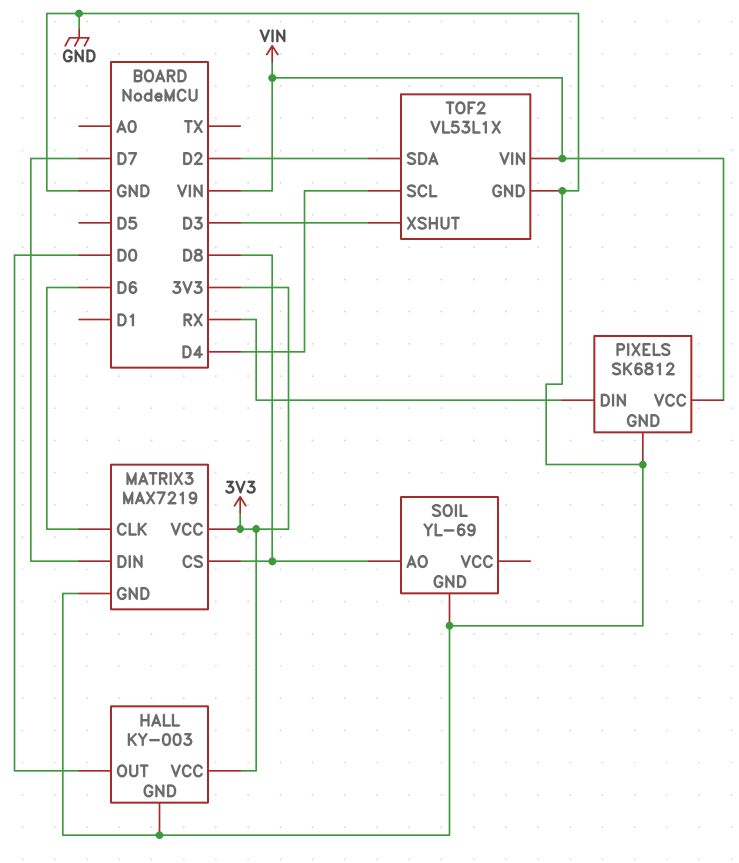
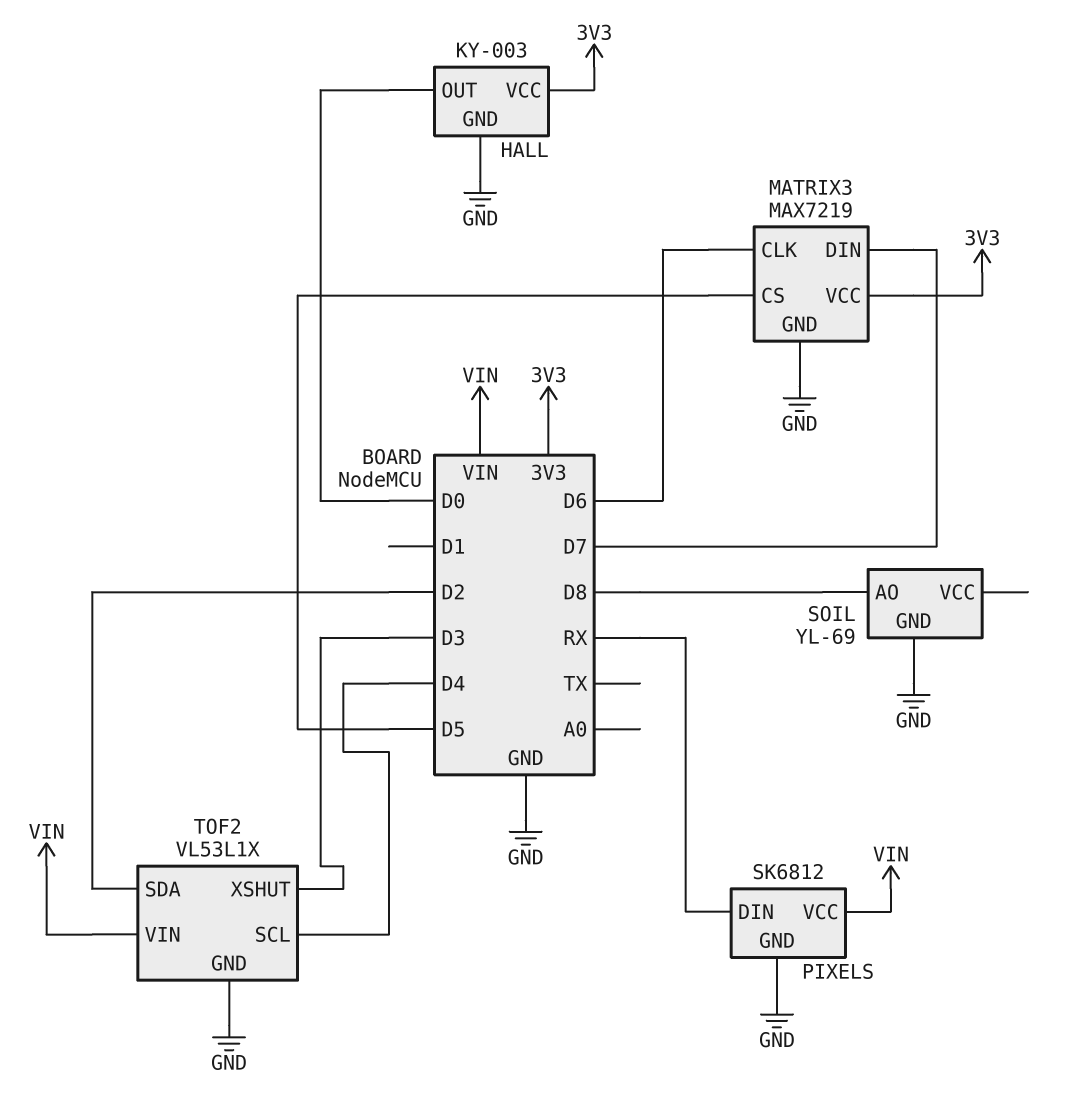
MATRIX3 pin CS: D8 -> D5

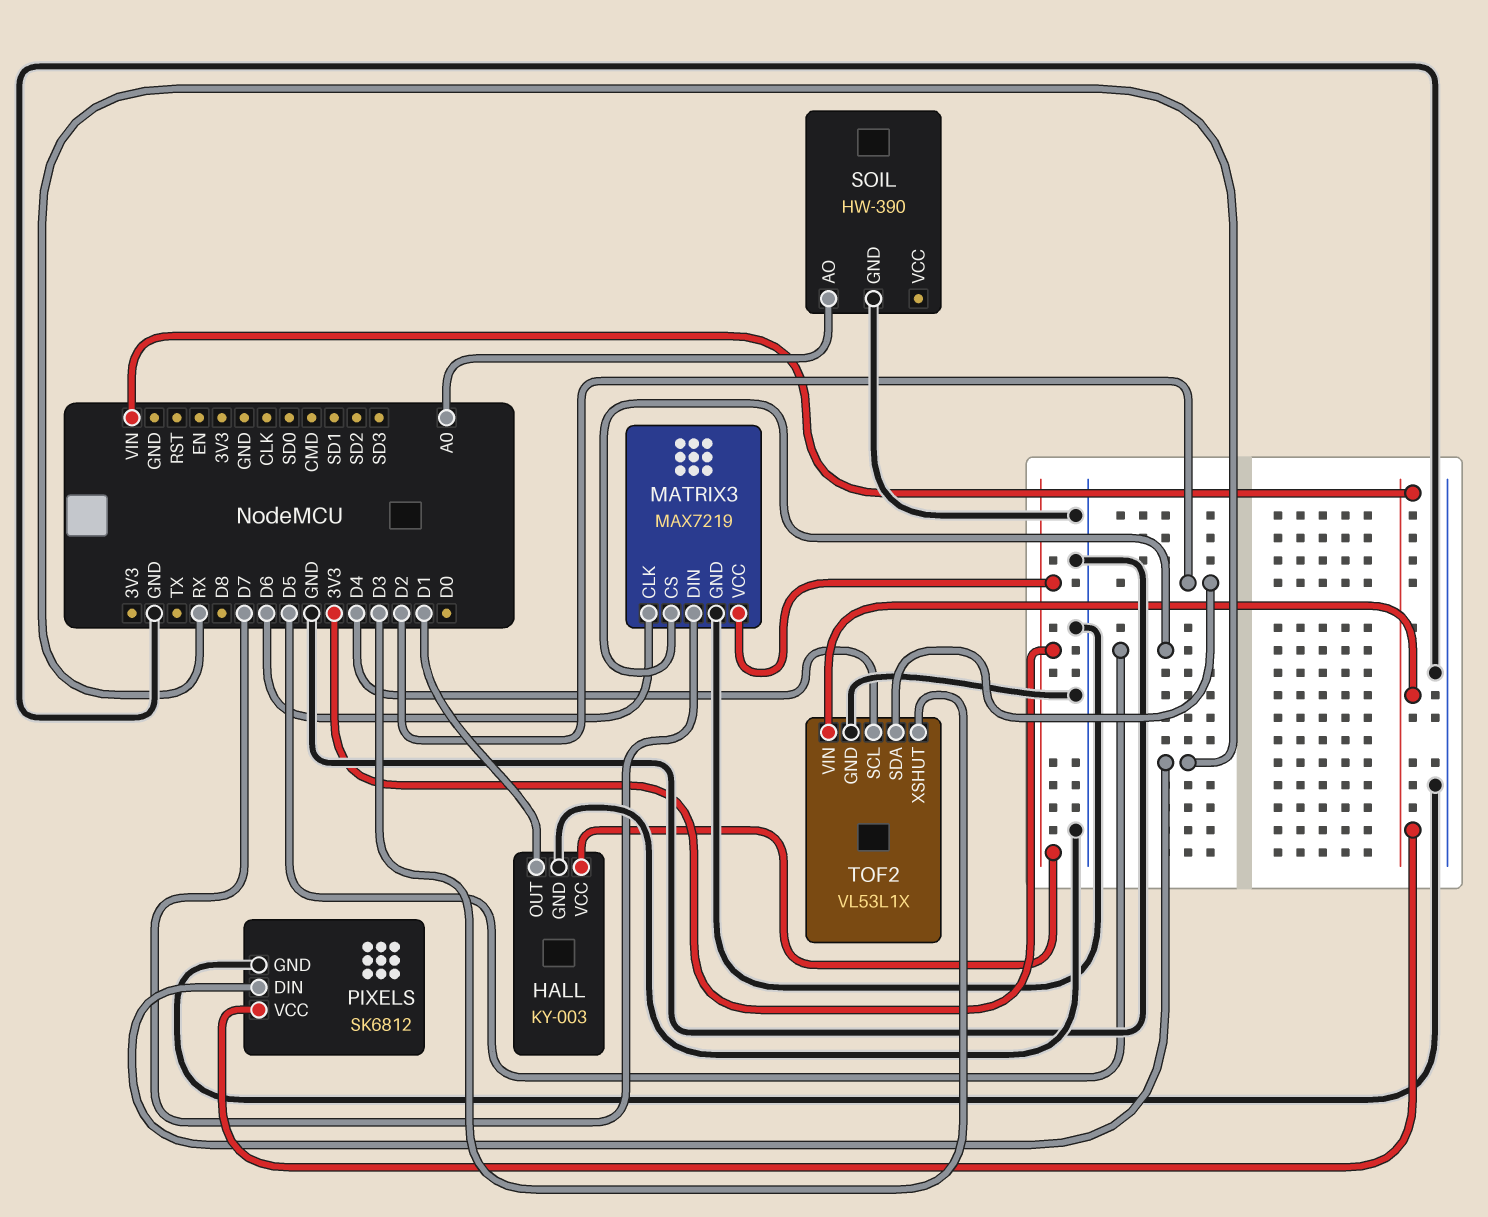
HALL pin OUT: D0 -> D1
SOIL: YL-69 -> HW-390
SOIL pin AO: D8 -> A0

